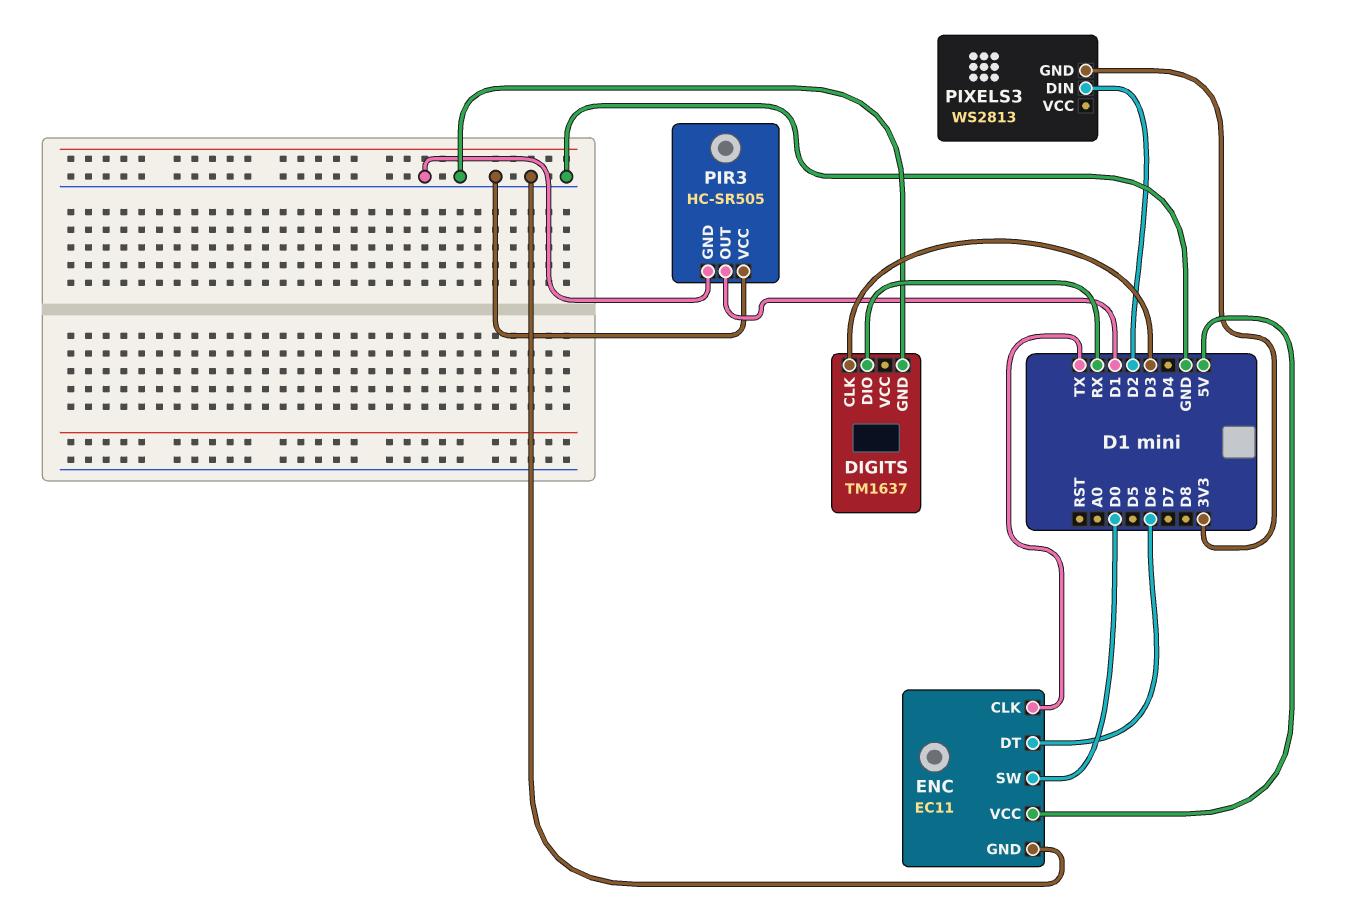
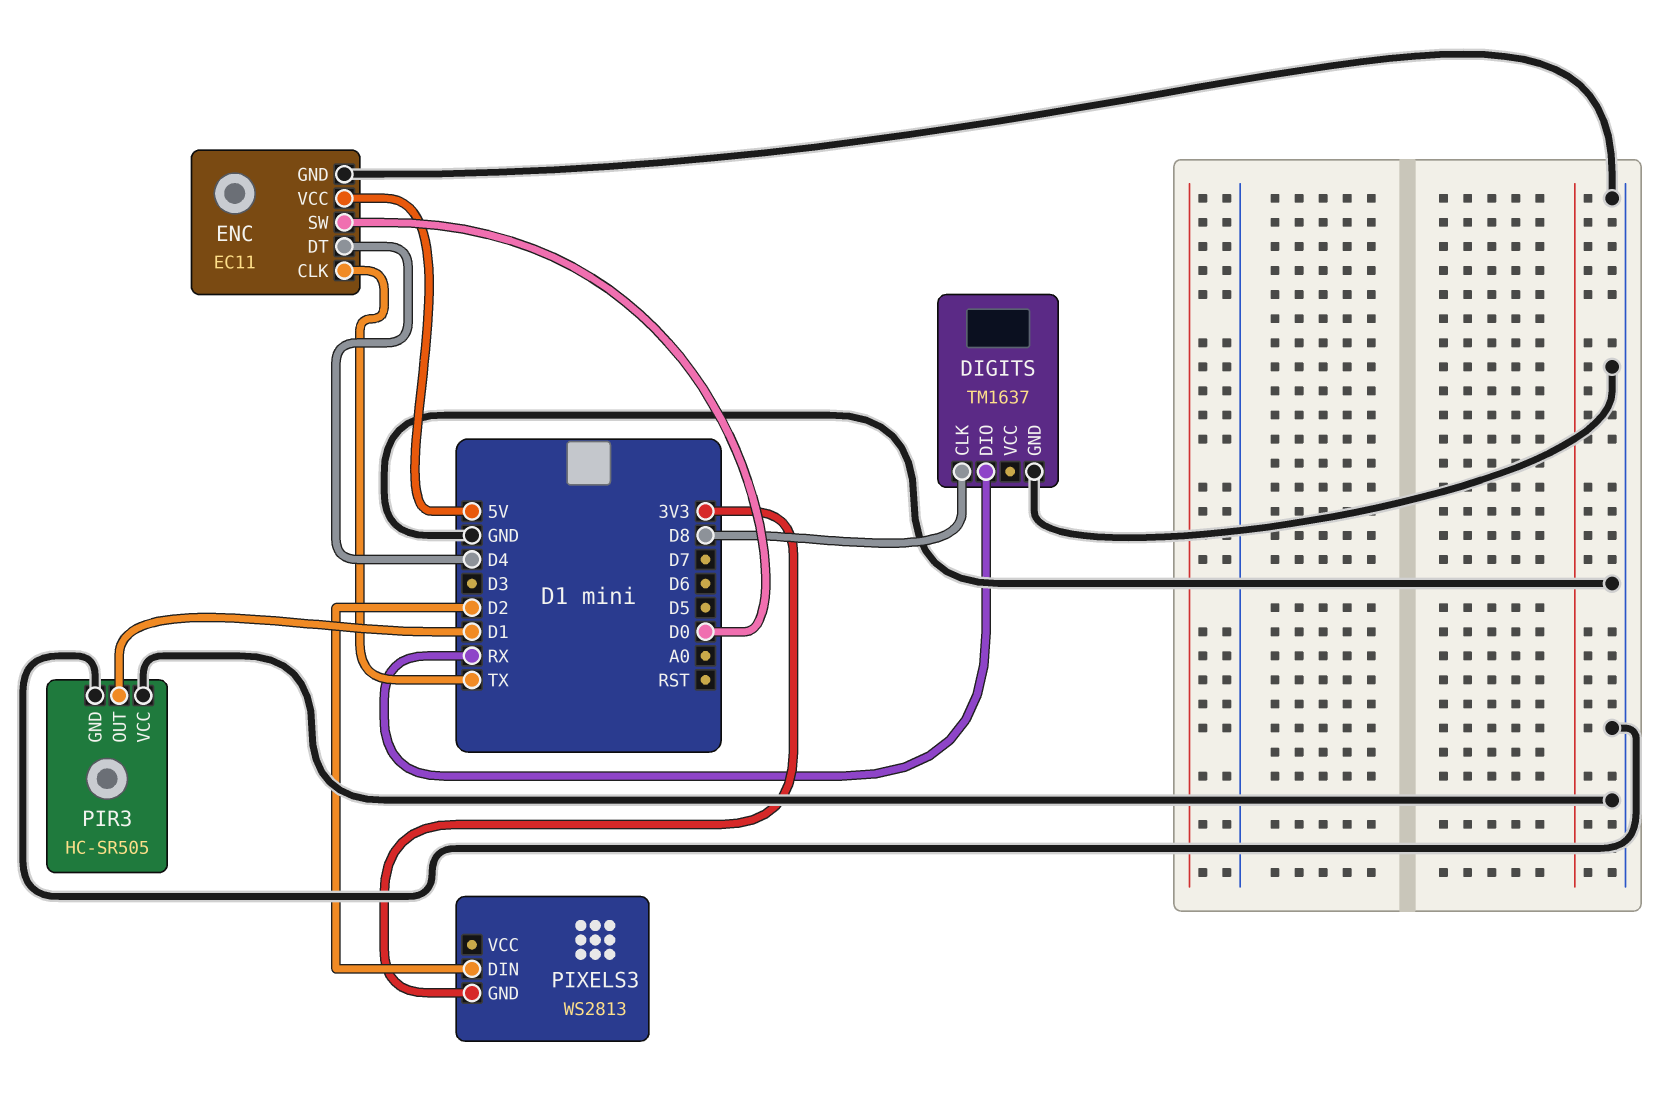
DIGITS pin CLK: D3 -> D8
ENC pin DT: D6 -> D4

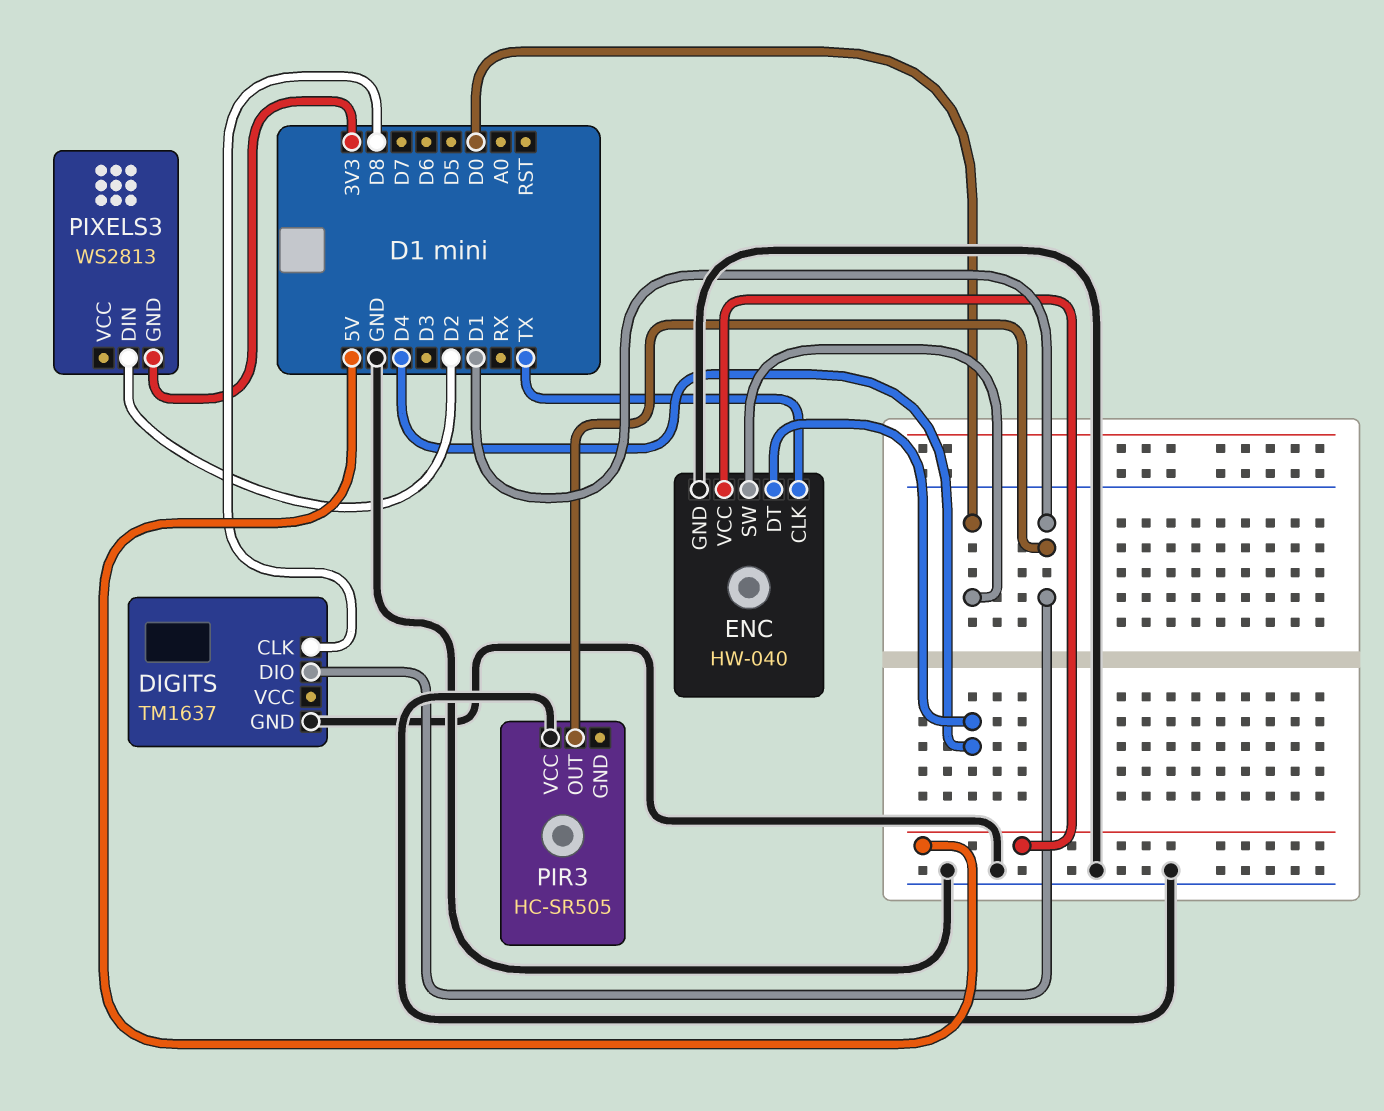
DIGITS pin DIO: RX -> D1
ENC: EC11 -> HW-040
PIR3 pin GND: GND -> none

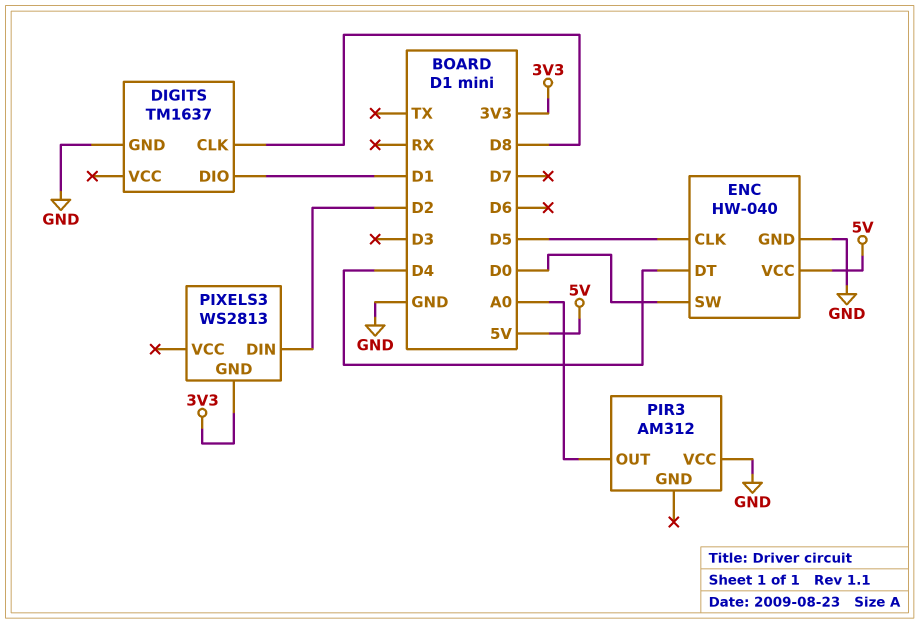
ENC pin CLK: TX -> D5
PIR3: HC-SR505 -> AM312
PIR3 pin OUT: D1 -> A0

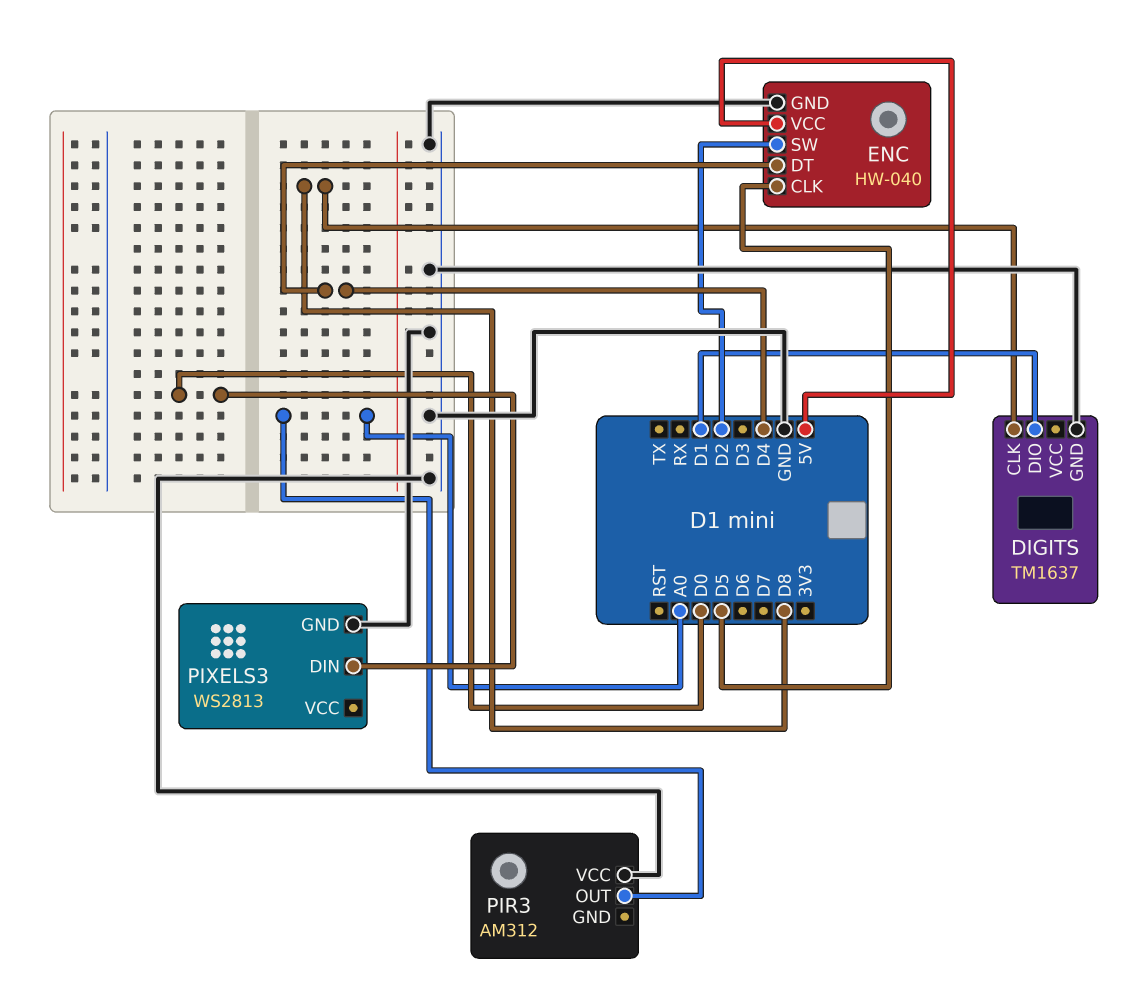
ENC pin SW: D0 -> D2
PIXELS3 pin DIN: D2 -> D0
PIXELS3 pin GND: 3V3 -> GND

